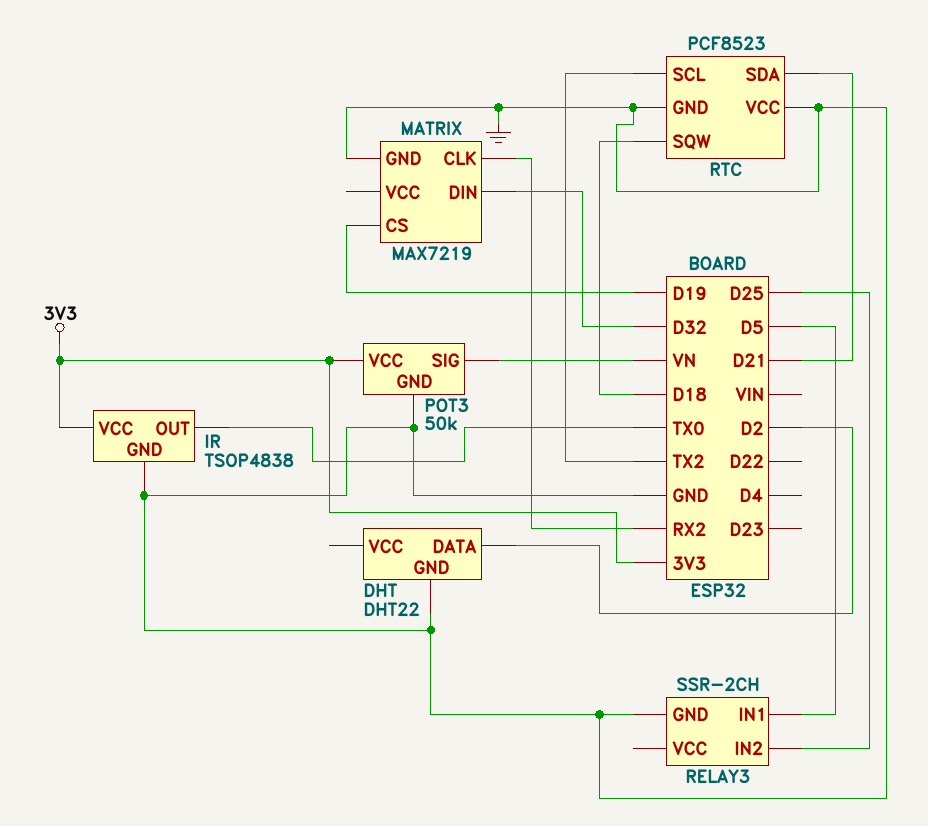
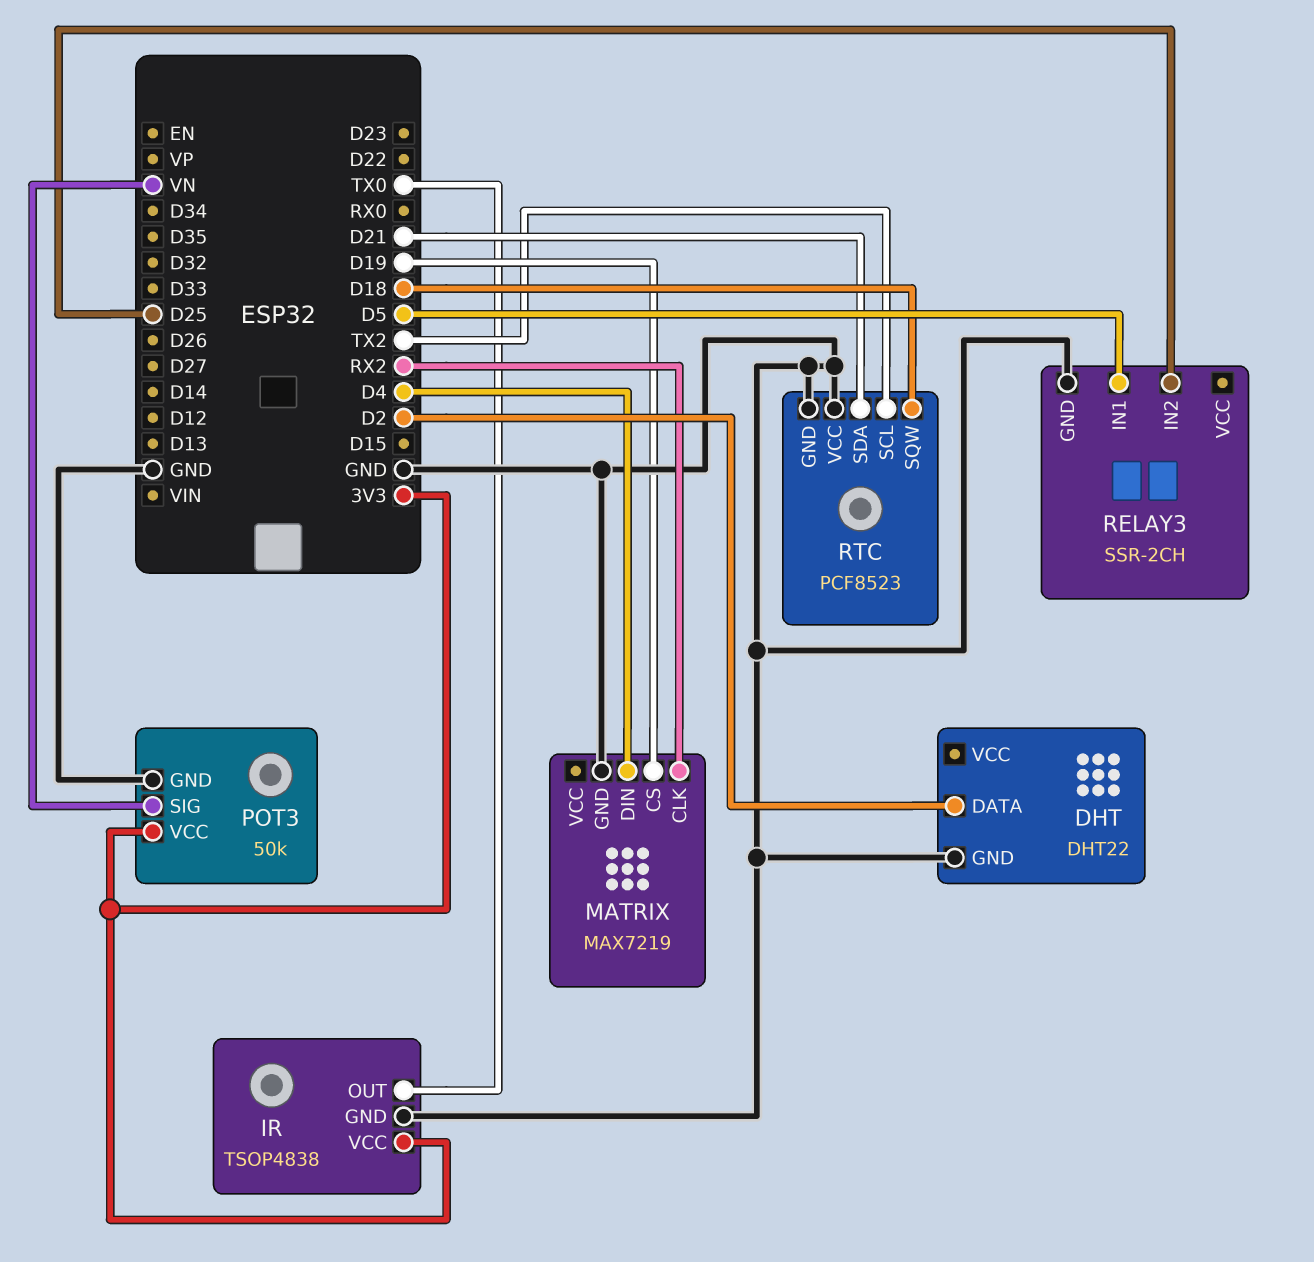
MATRIX pin DIN: D32 -> D4

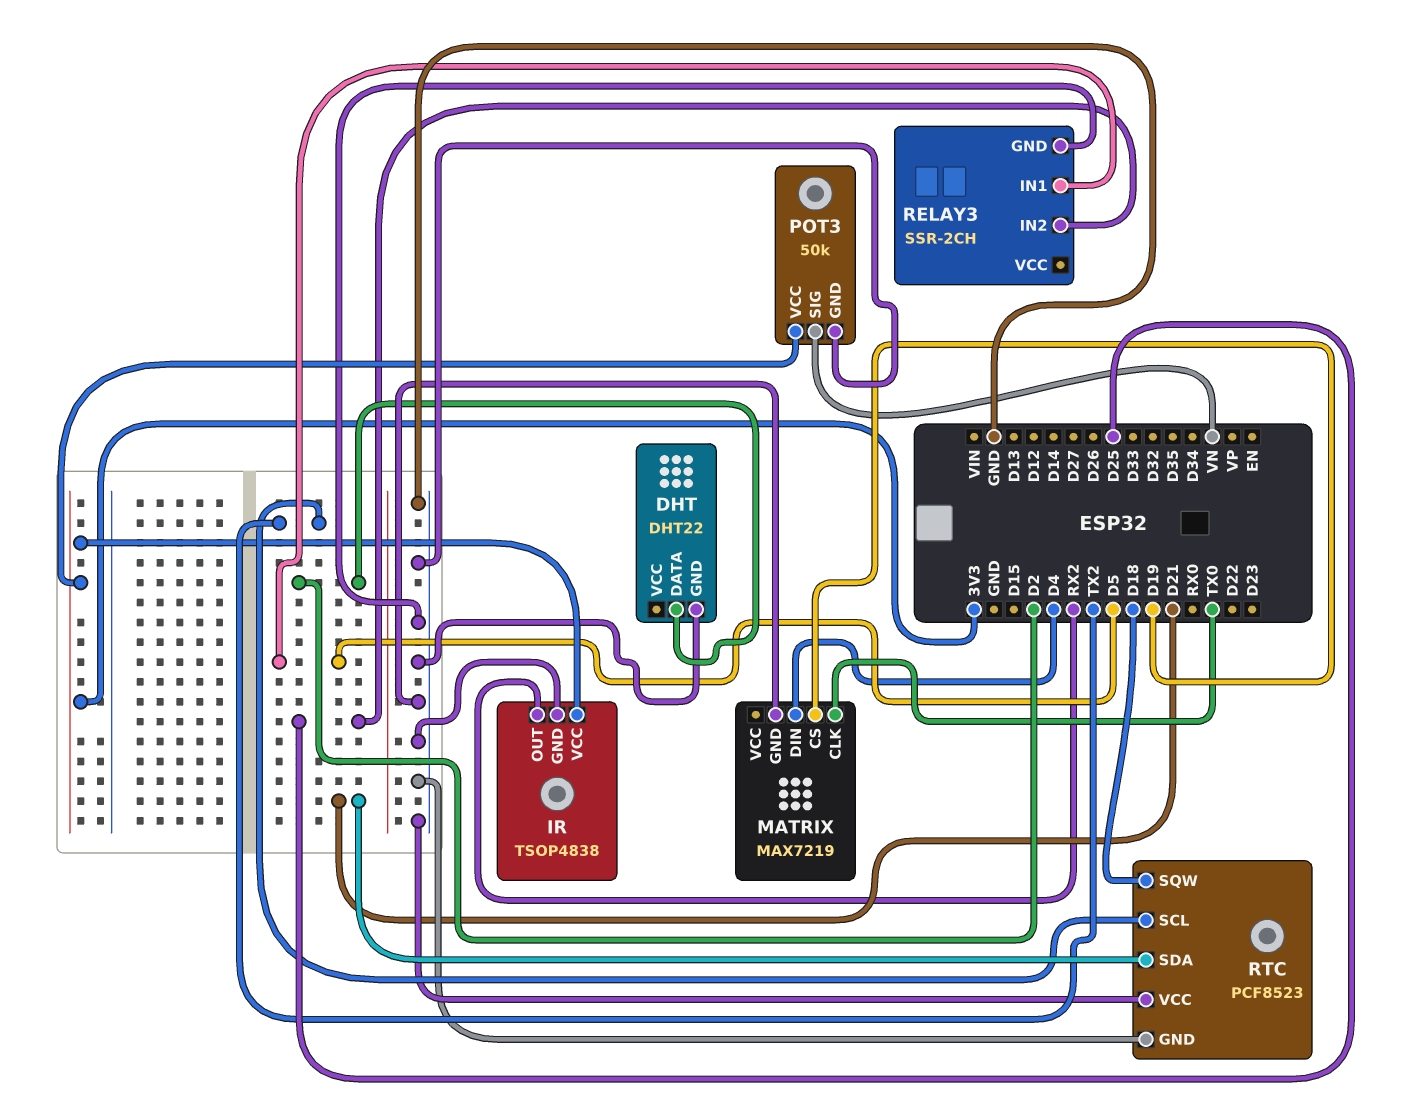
IR pin OUT: TX0 -> RX2
MATRIX pin CLK: RX2 -> TX0

